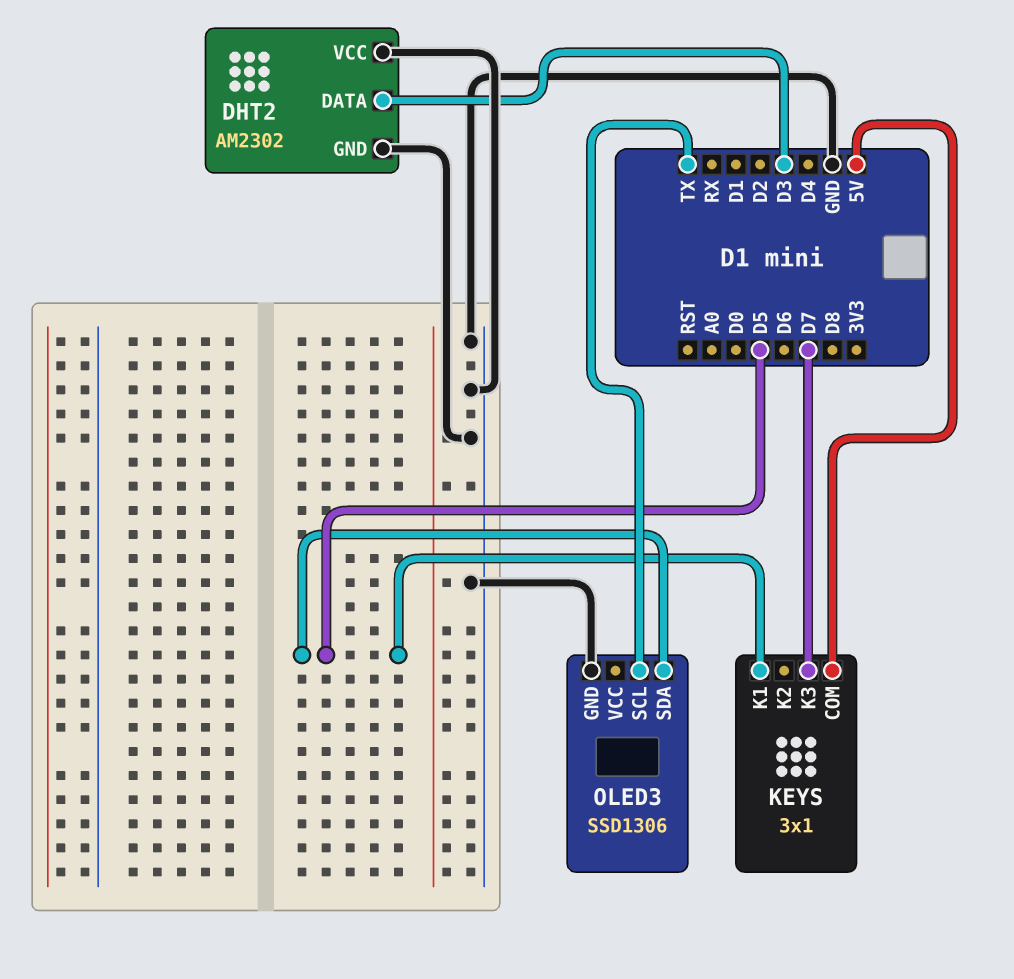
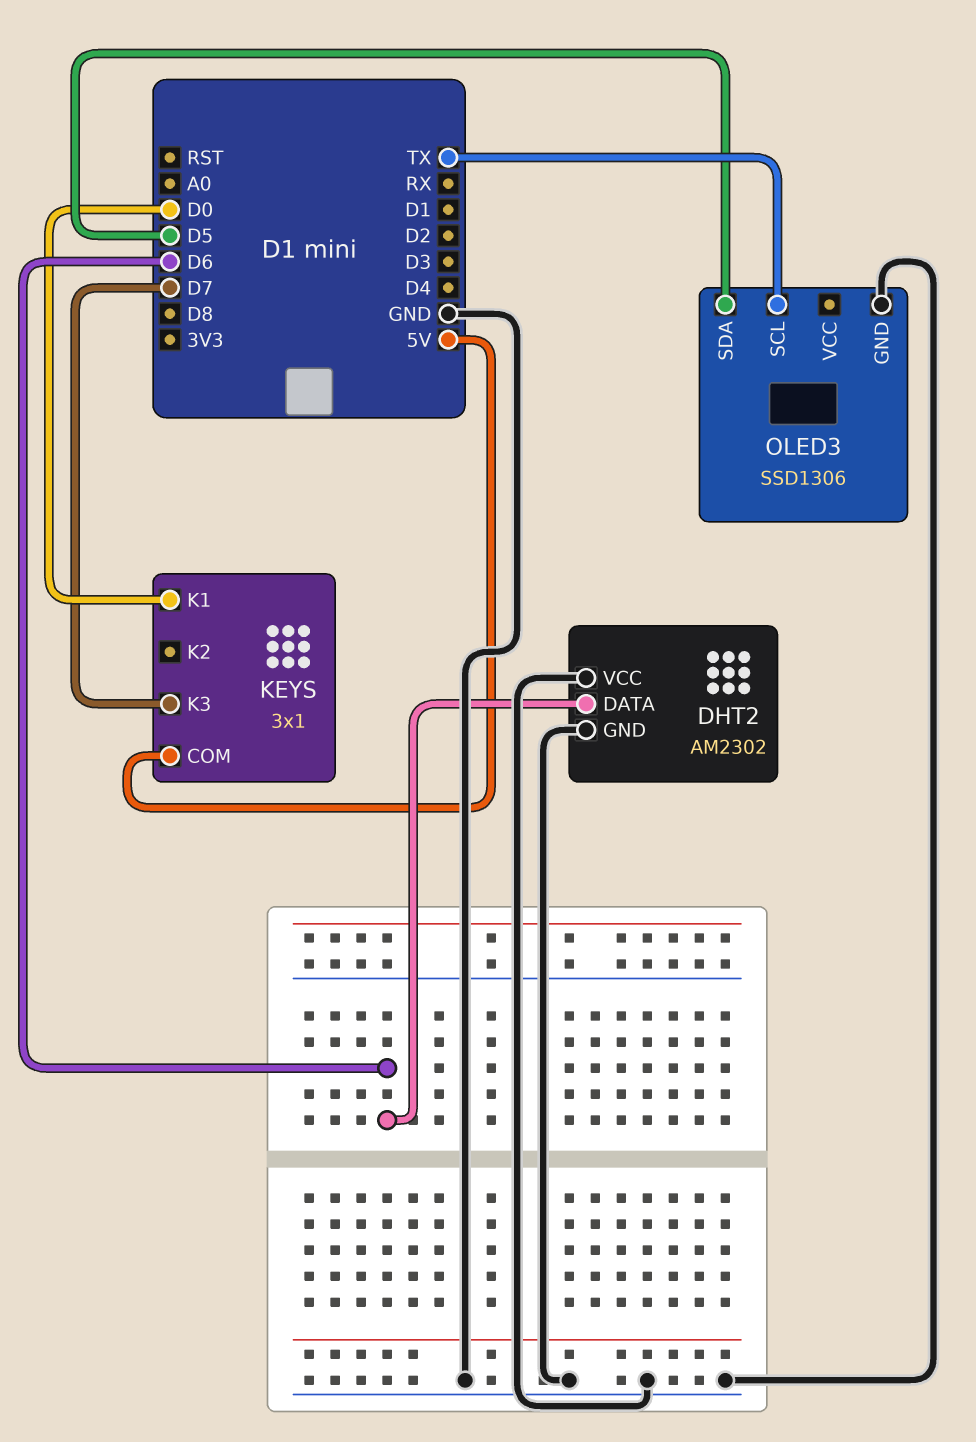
DHT2 pin DATA: D3 -> D6
KEYS pin K1: D5 -> D0

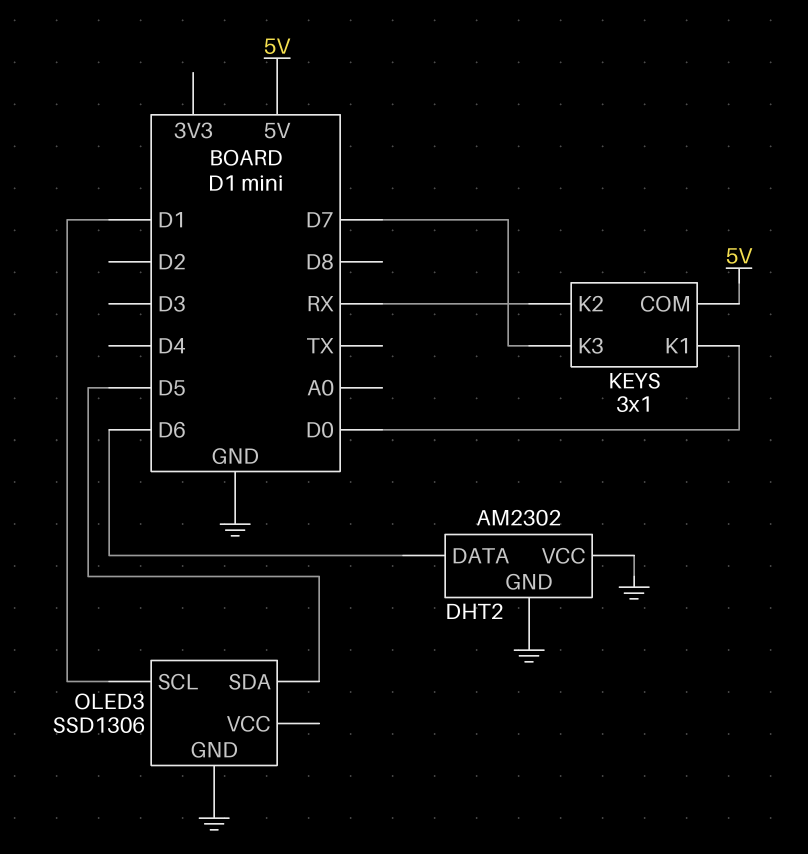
KEYS pin K2: none -> RX
OLED3 pin SCL: TX -> D1

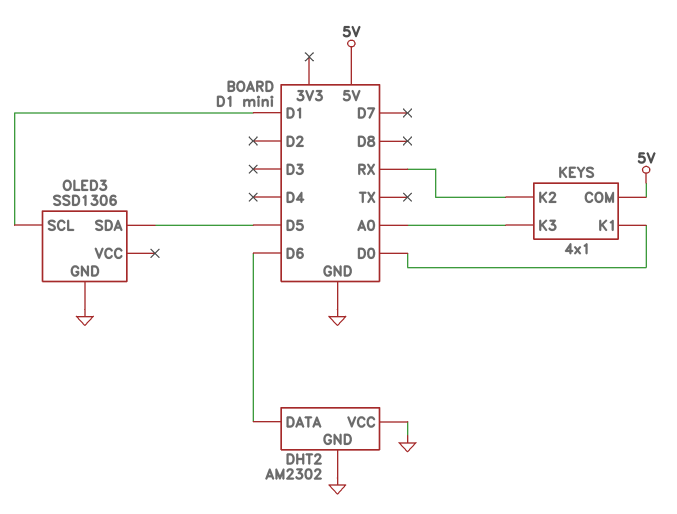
KEYS: 3x1 -> 4x1
KEYS pin K3: D7 -> A0

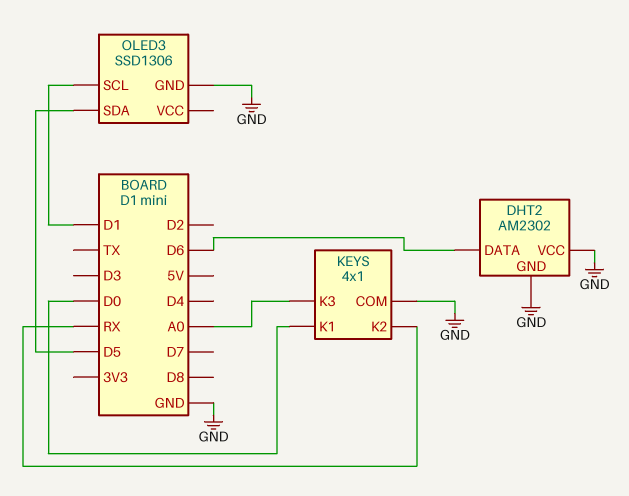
KEYS pin COM: 5V -> GND

